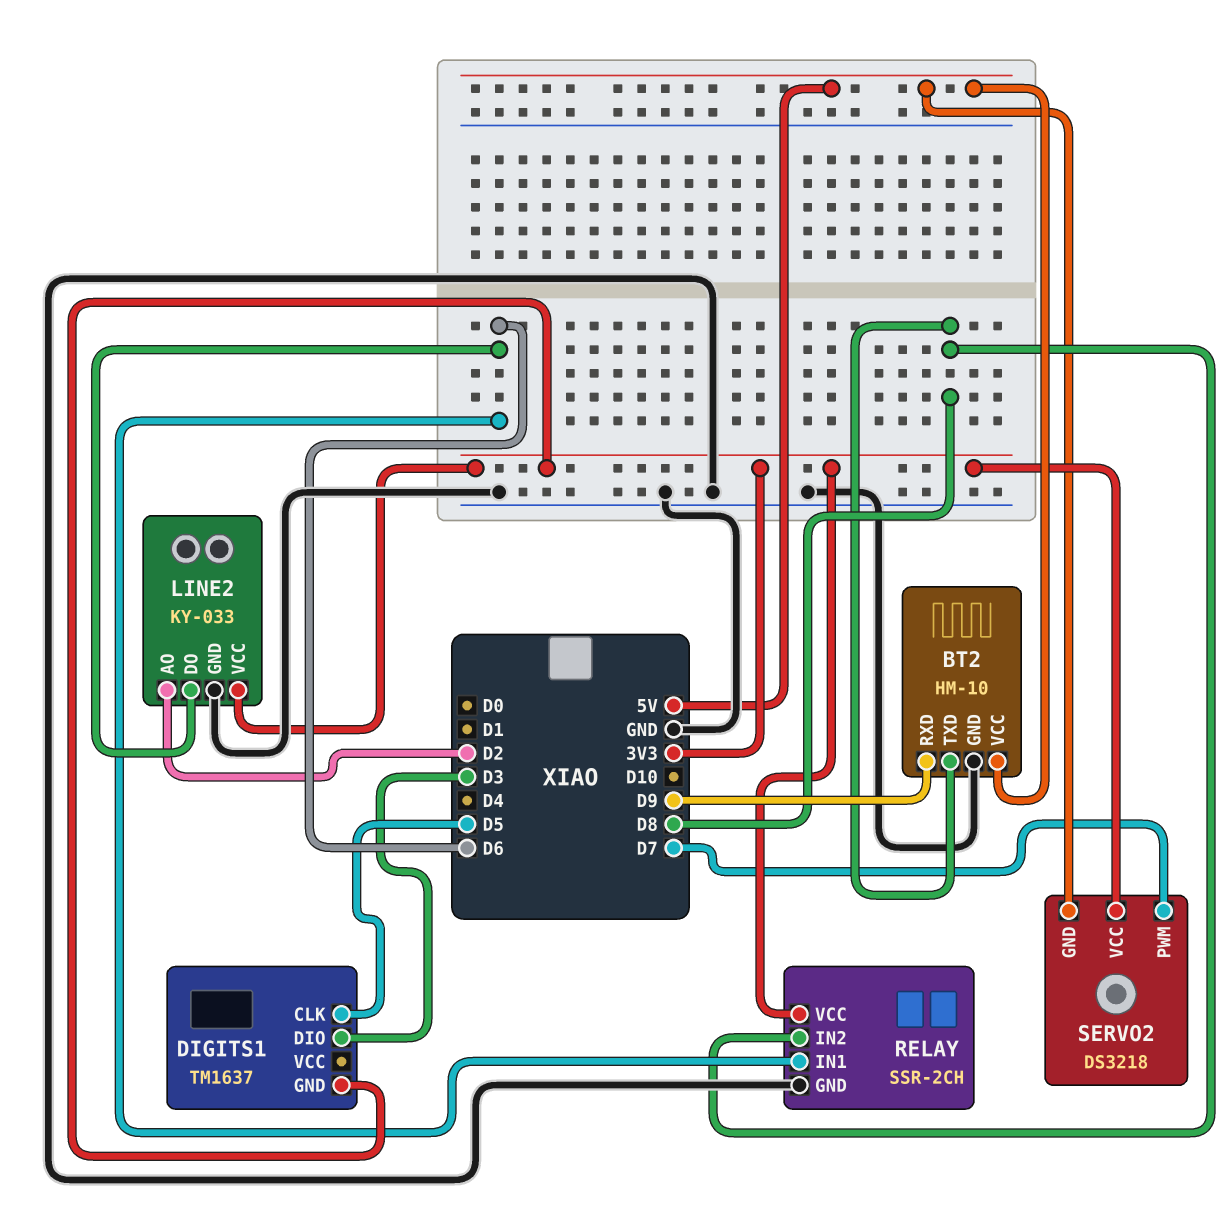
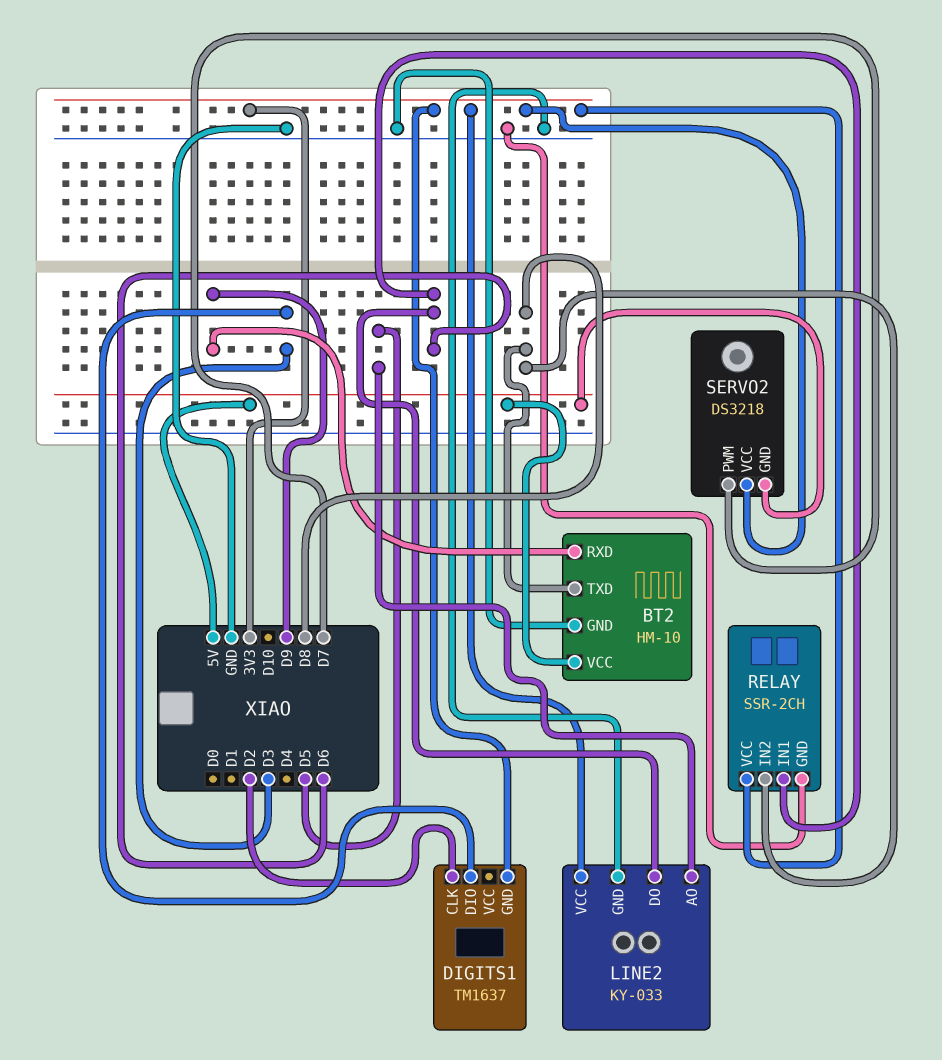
DIGITS1 pin CLK: D5 -> D2
LINE2 pin AO: D2 -> D5

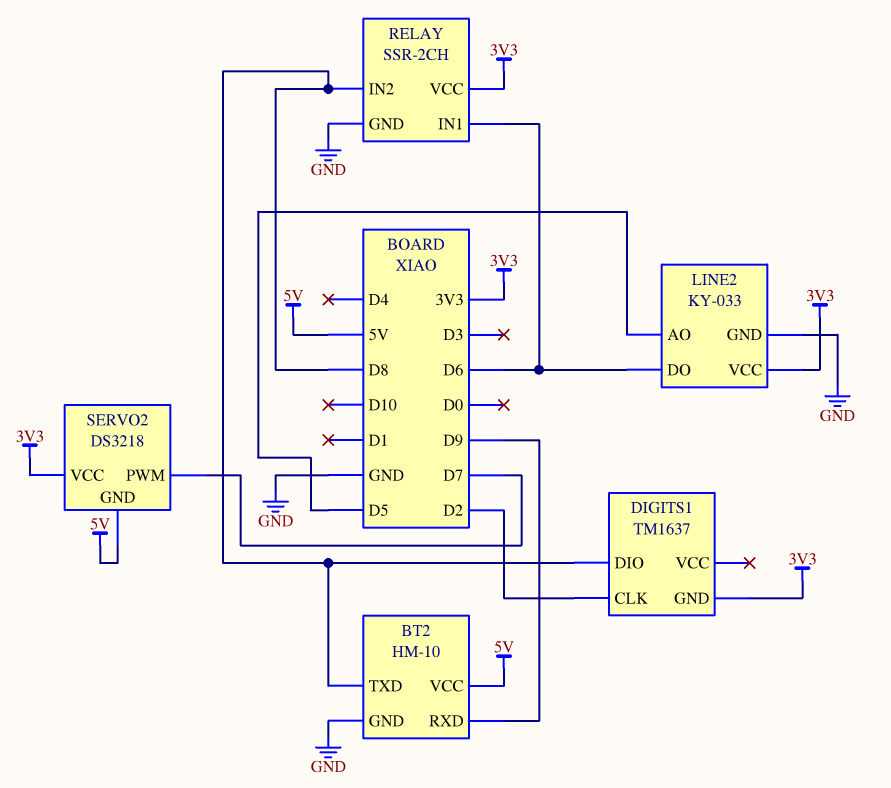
DIGITS1 pin DIO: D3 -> D8

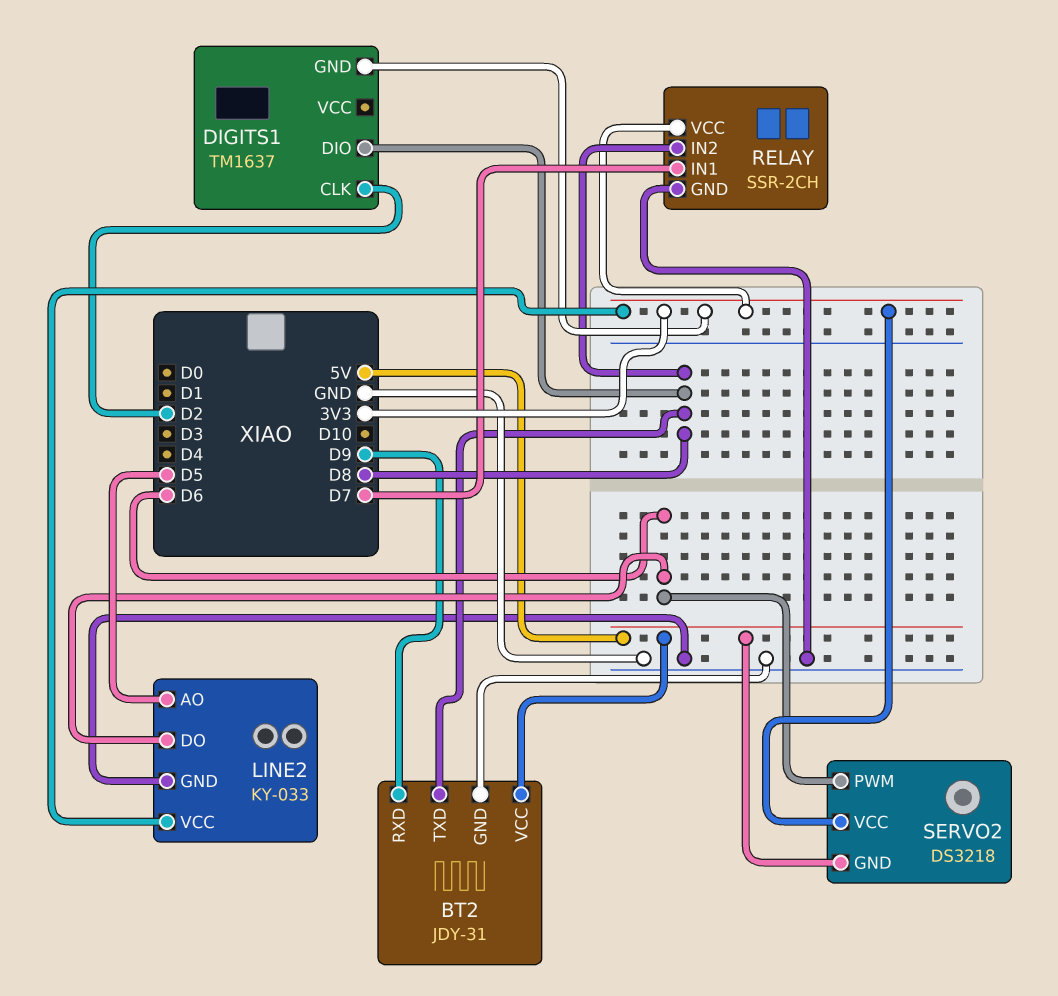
BT2: HM-10 -> JDY-31
RELAY pin IN1: D6 -> D7
SERVO2 pin PWM: D7 -> D6

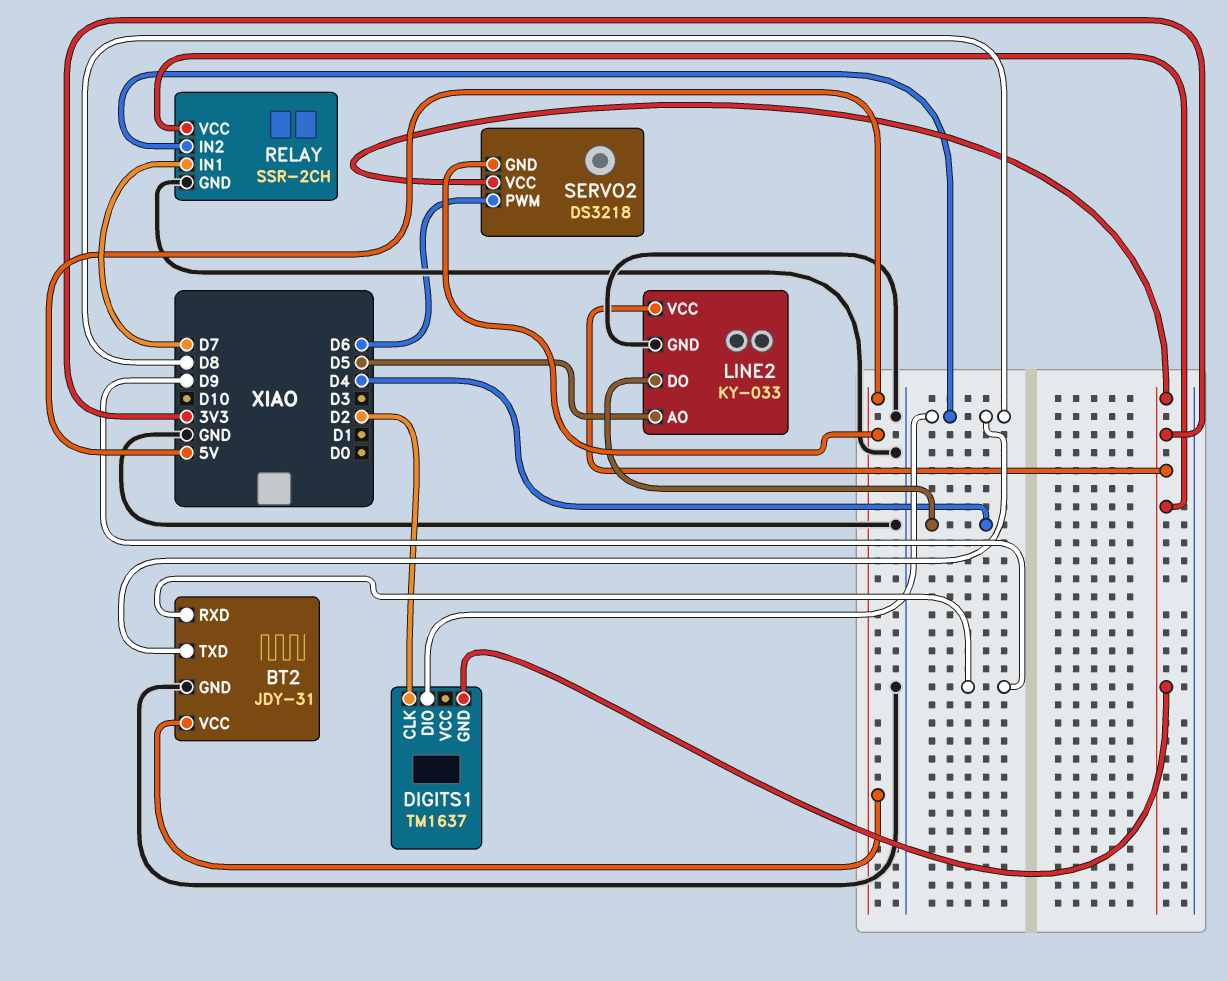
LINE2 pin DO: D6 -> D4

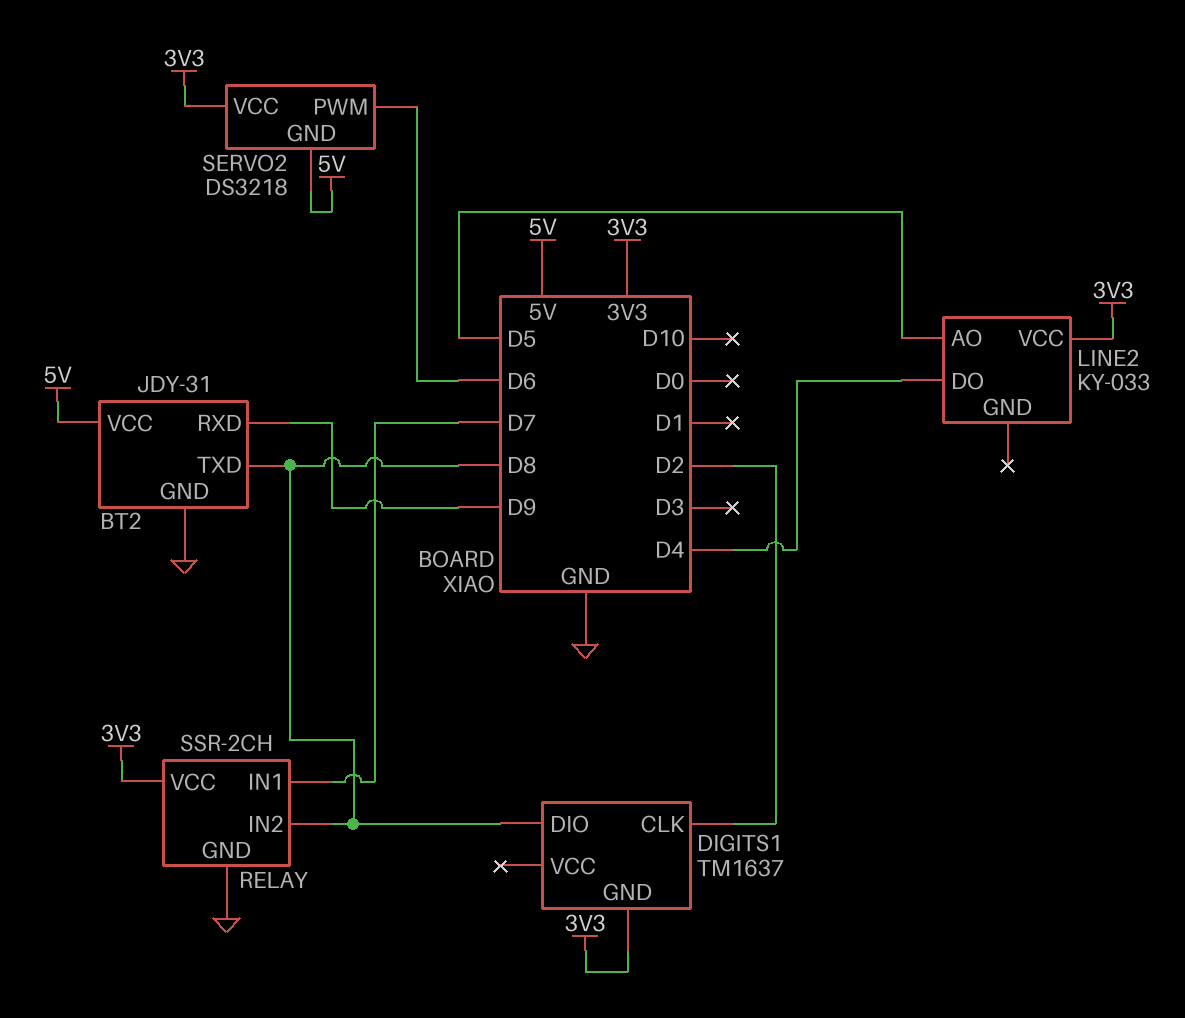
LINE2 pin GND: GND -> none

